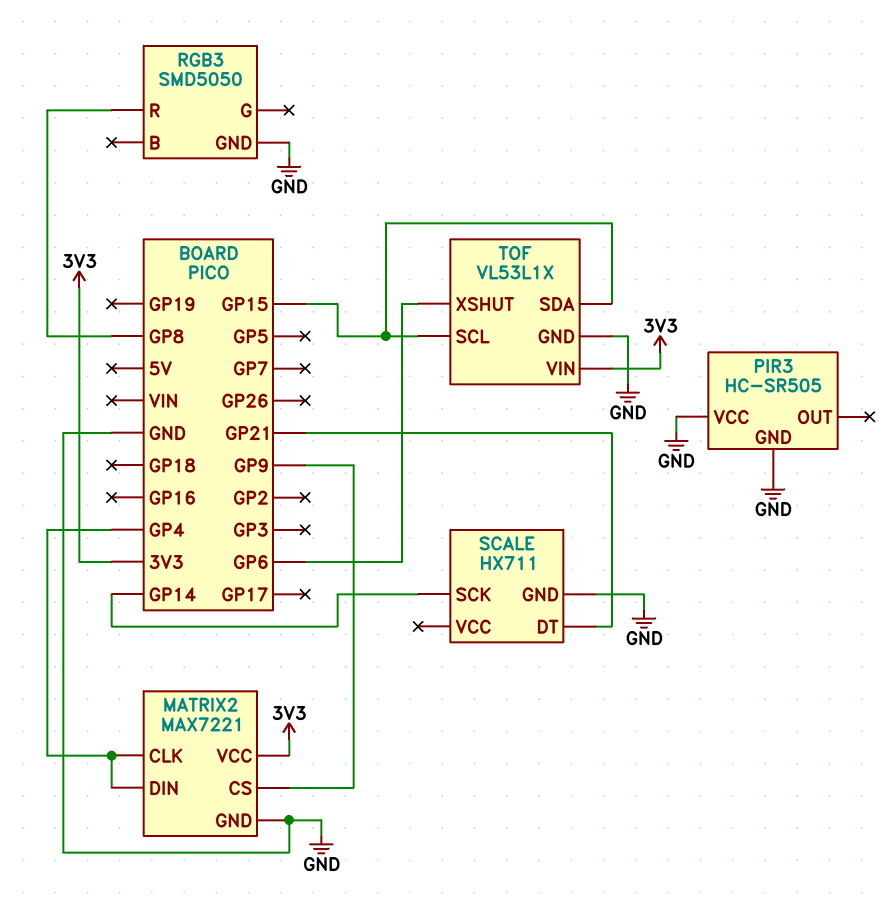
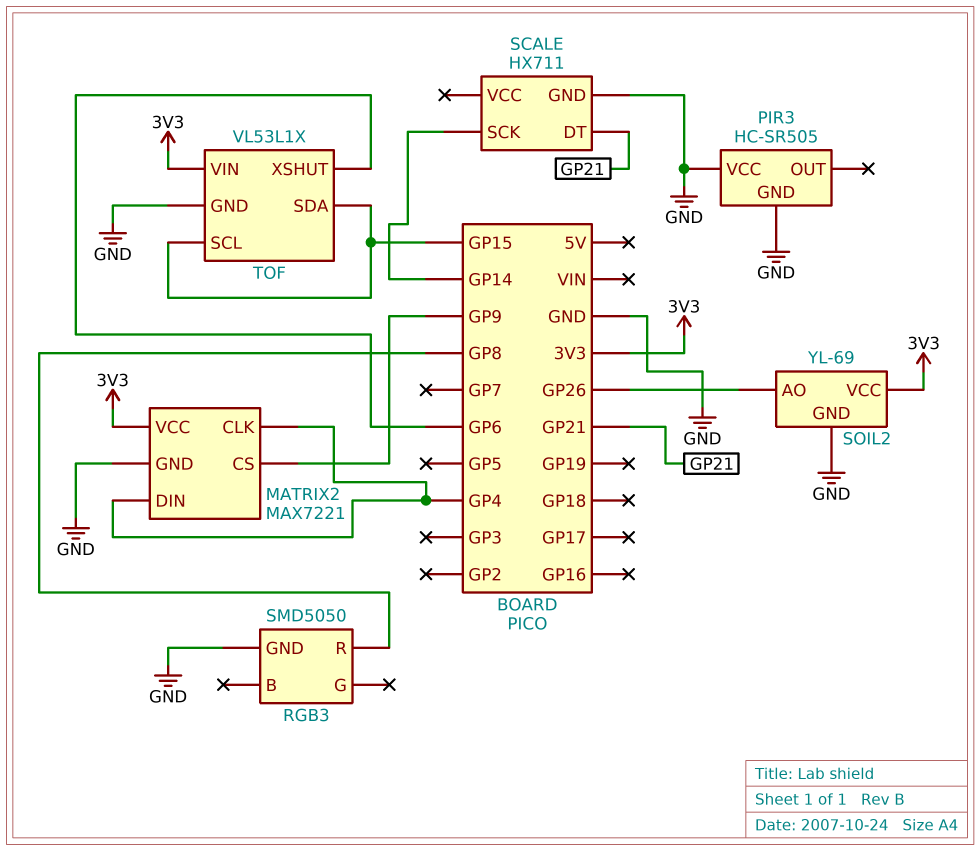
SOIL2: none -> YL-69
SOIL2 pin AO: none -> GP26
SOIL2 pin GND: none -> GND
SOIL2 pin VCC: none -> 3V3

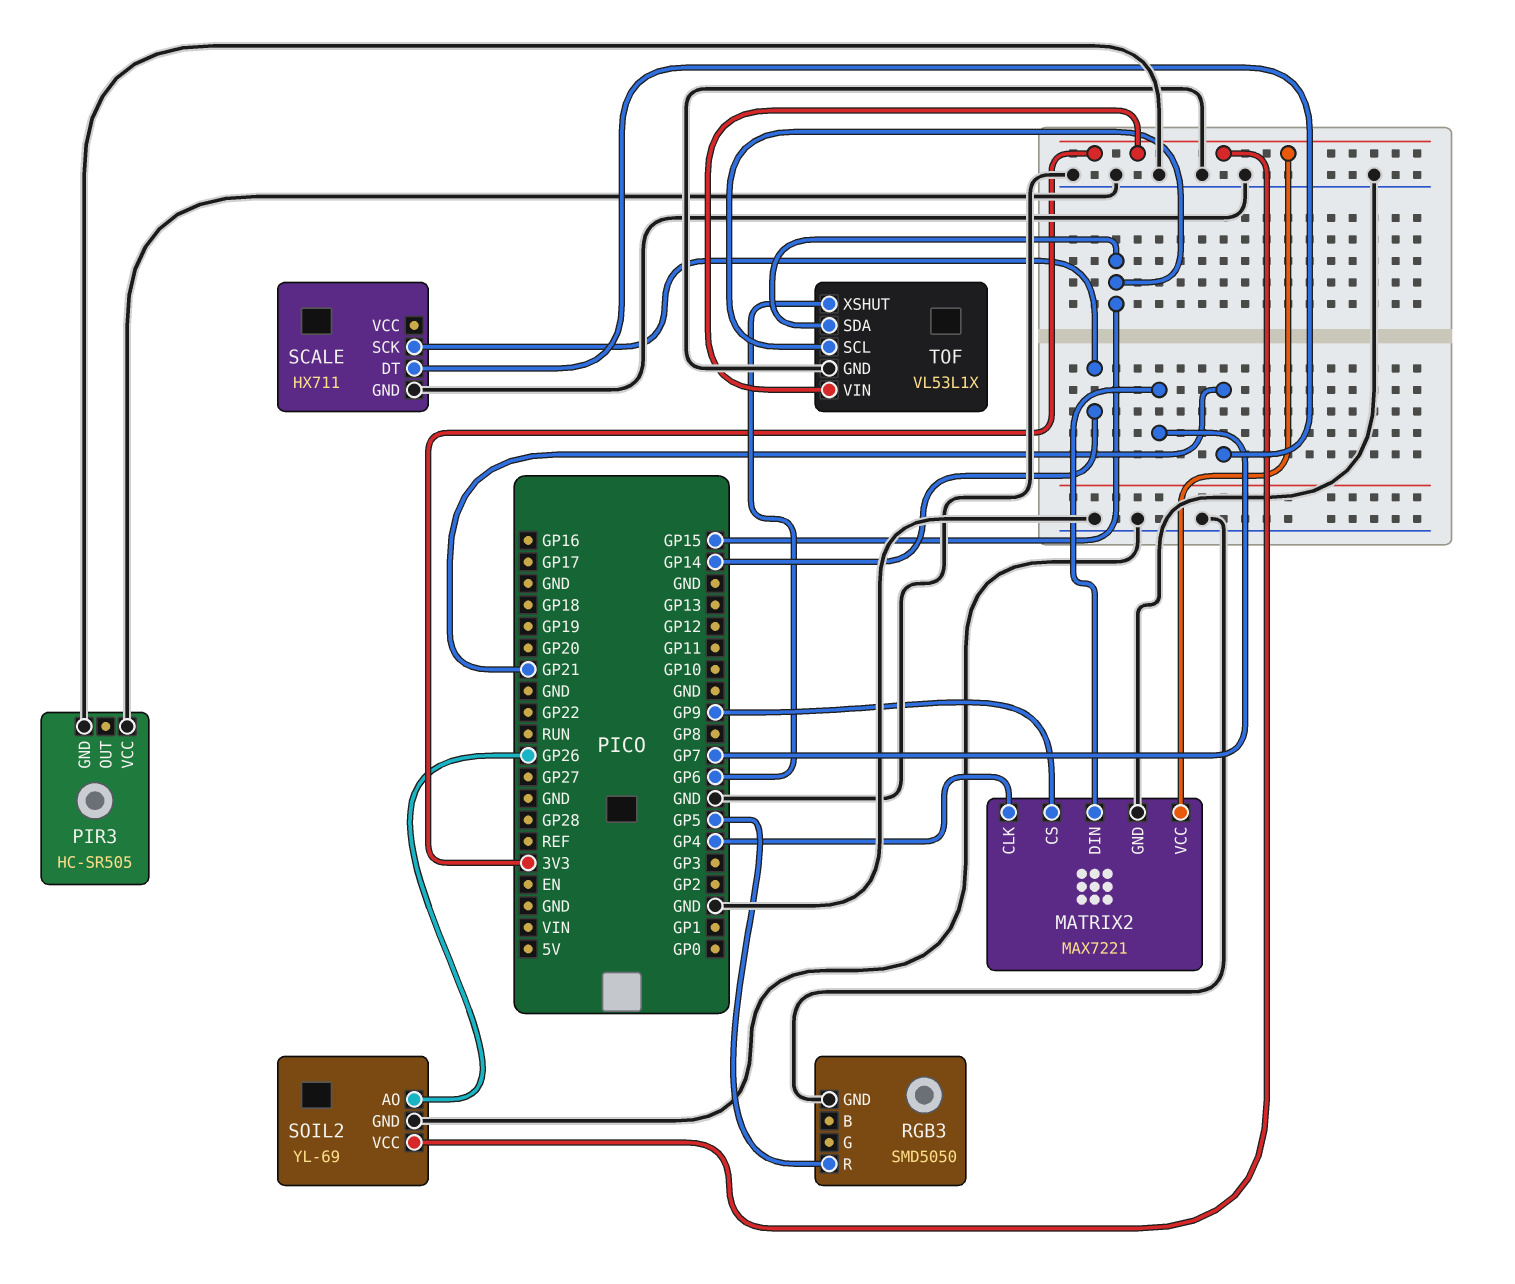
MATRIX2 pin DIN: GP4 -> GP7
RGB3 pin R: GP8 -> GP5

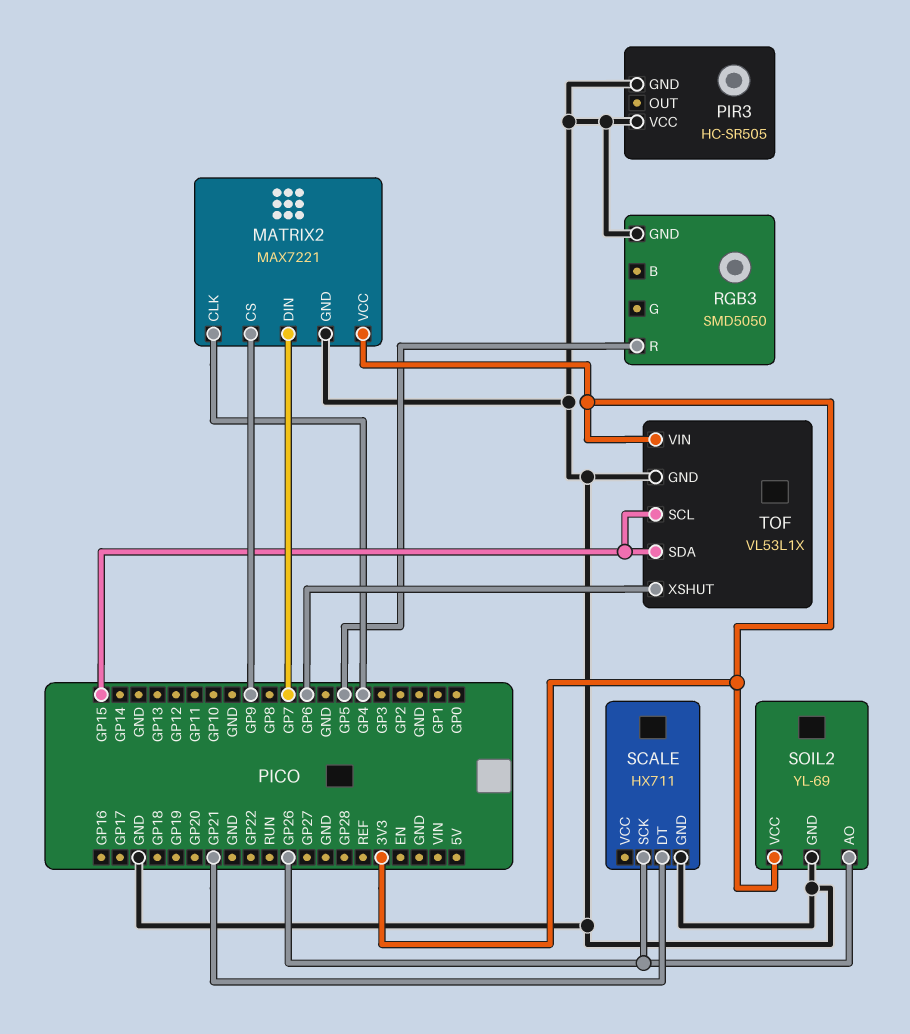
SCALE pin SCK: GP14 -> GP26

